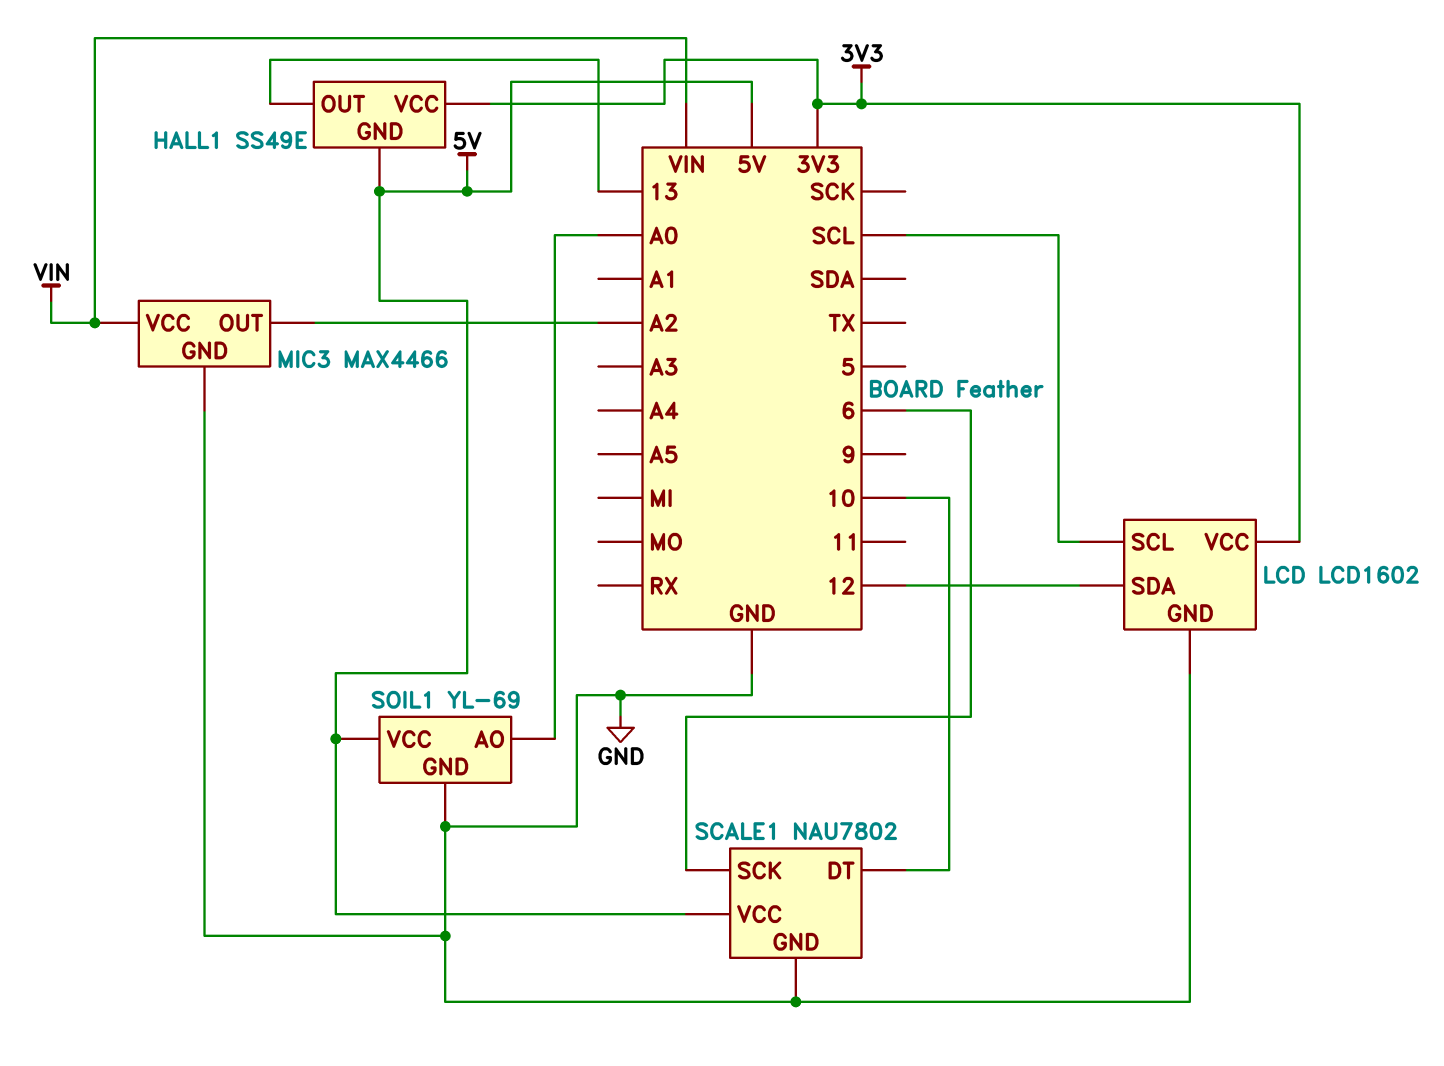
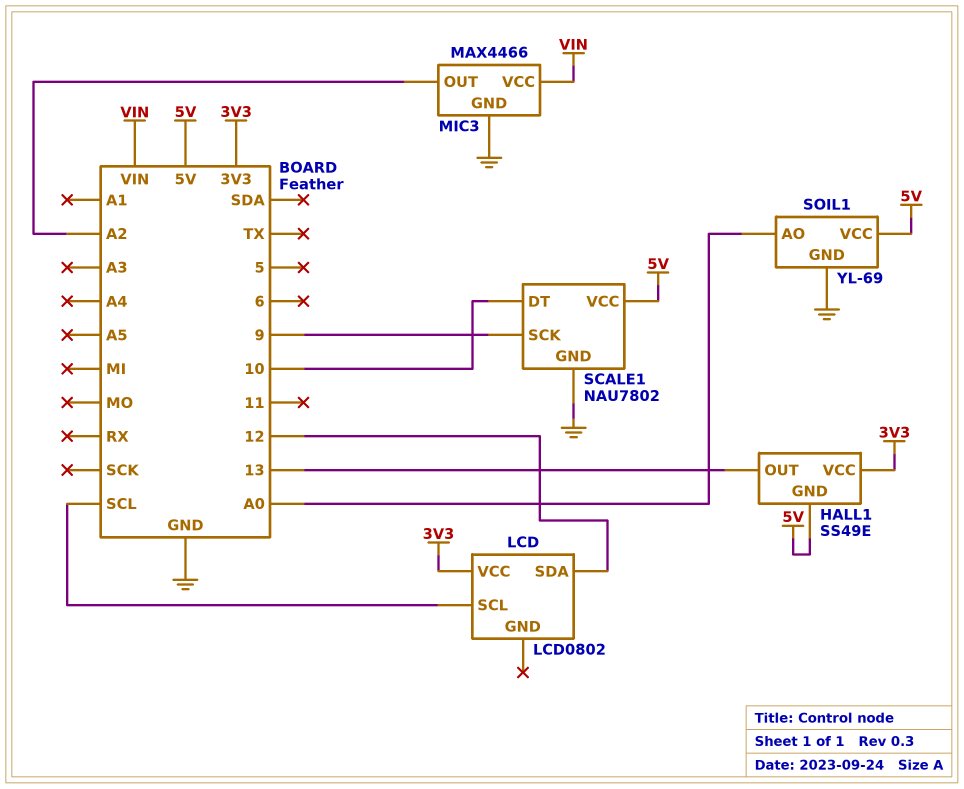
LCD: LCD1602 -> LCD0802
LCD pin GND: GND -> none
SCALE1 pin SCK: 6 -> 9

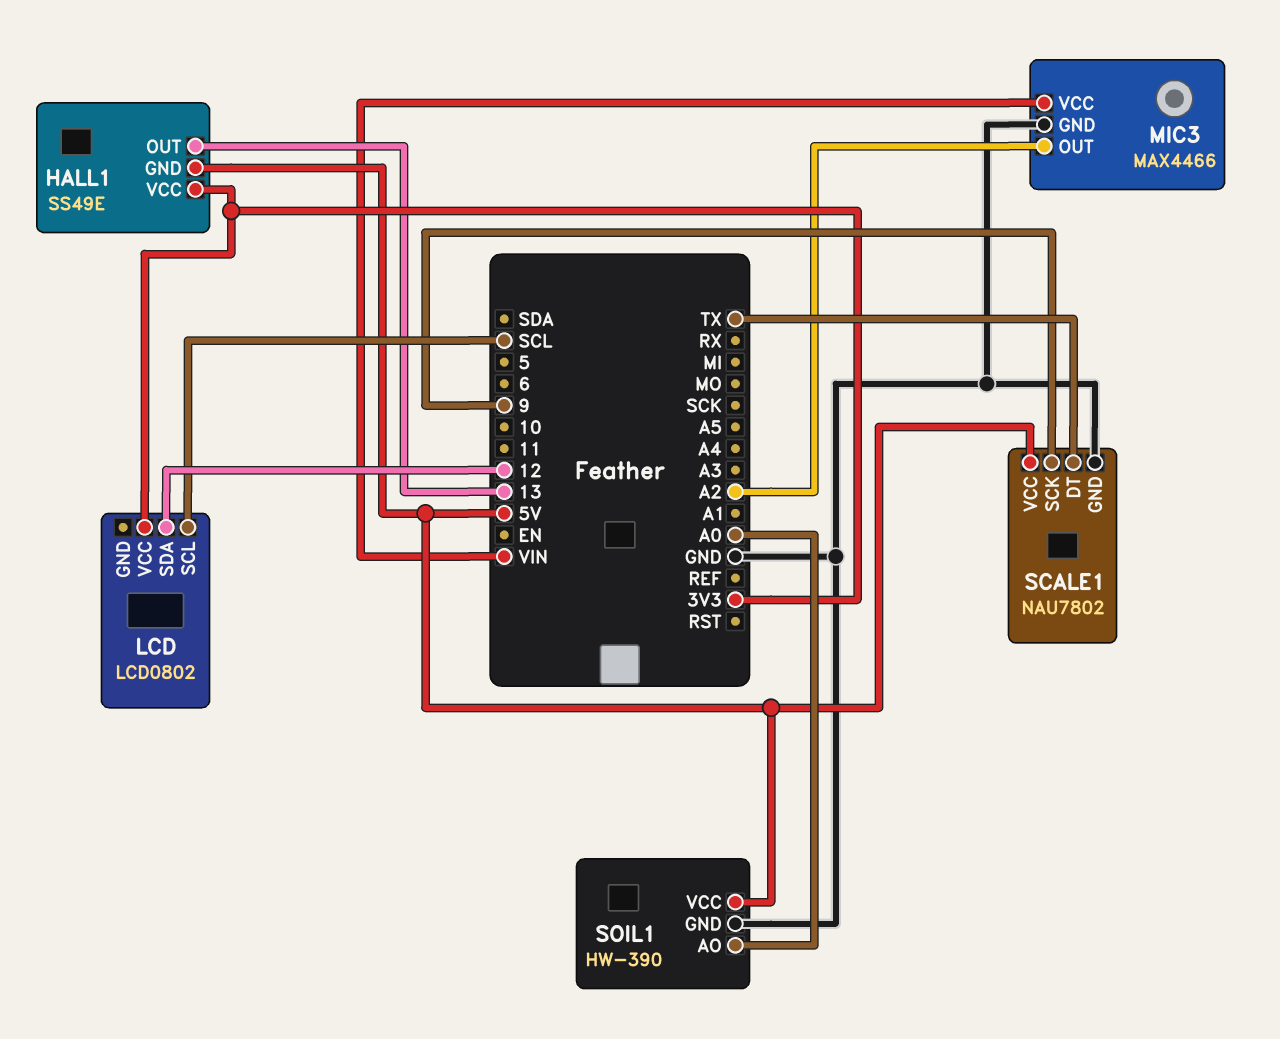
SCALE1 pin DT: 10 -> TX
SOIL1: YL-69 -> HW-390

